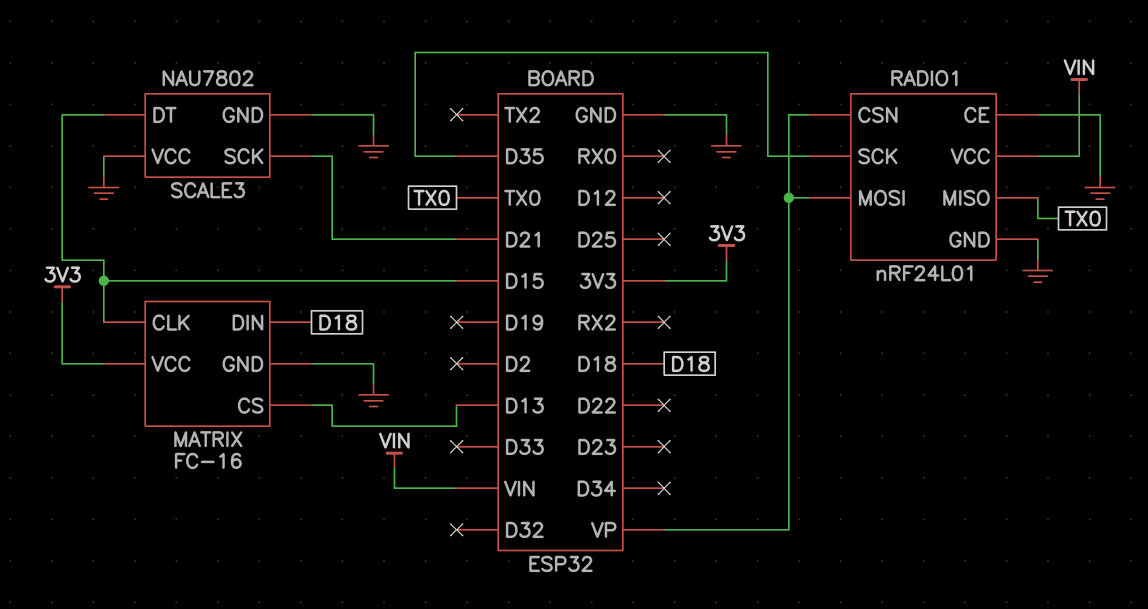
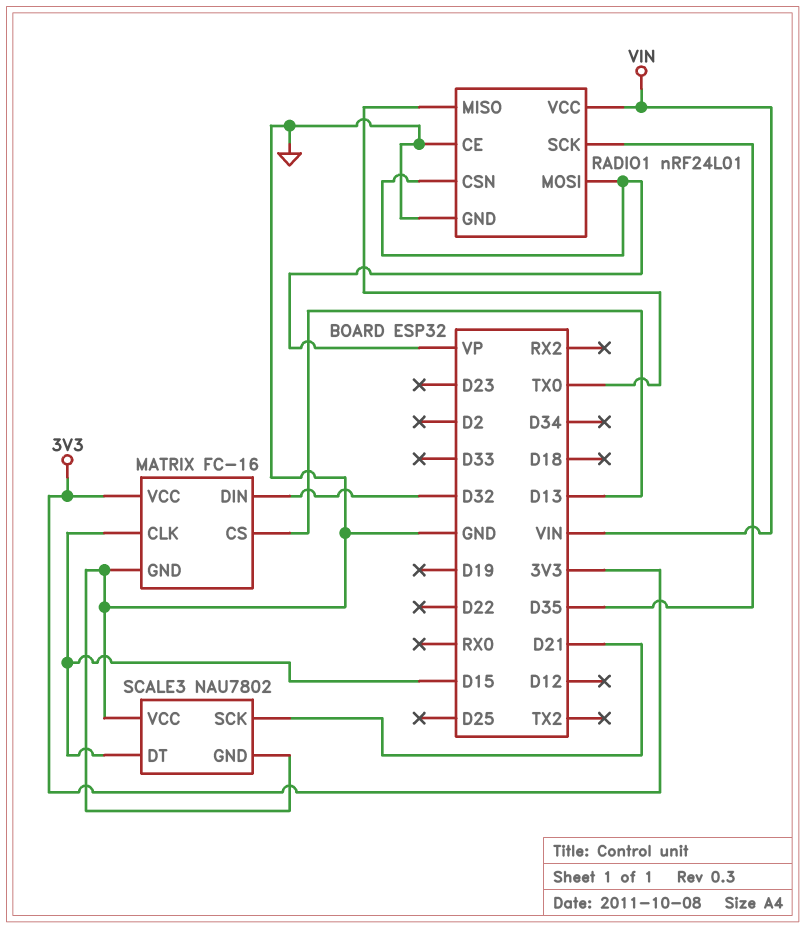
MATRIX pin DIN: D18 -> D32

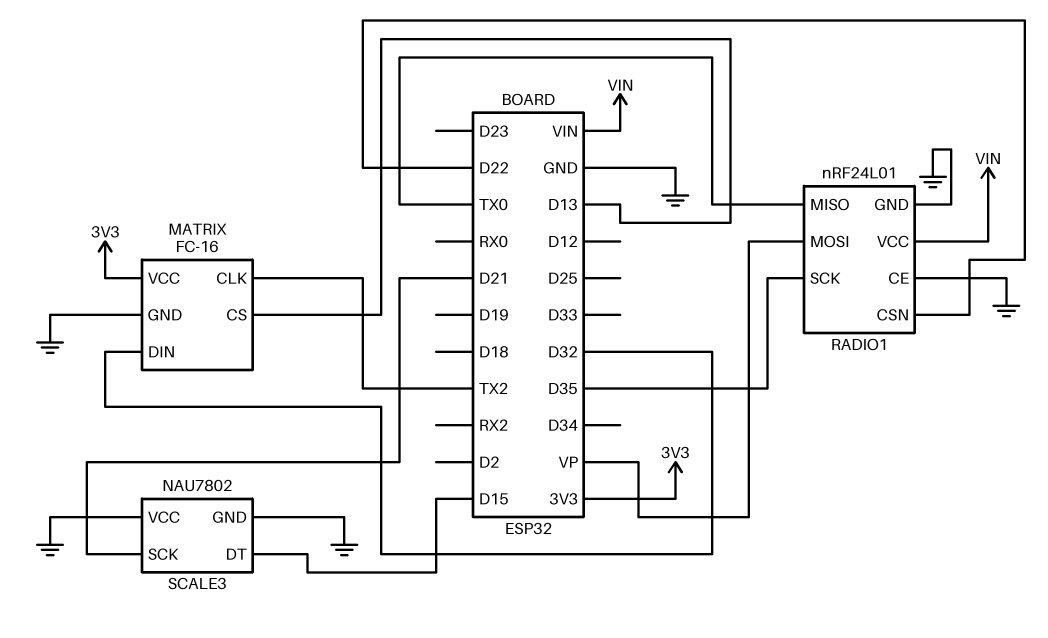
MATRIX pin CLK: D15 -> TX2
RADIO1 pin CSN: VP -> D22

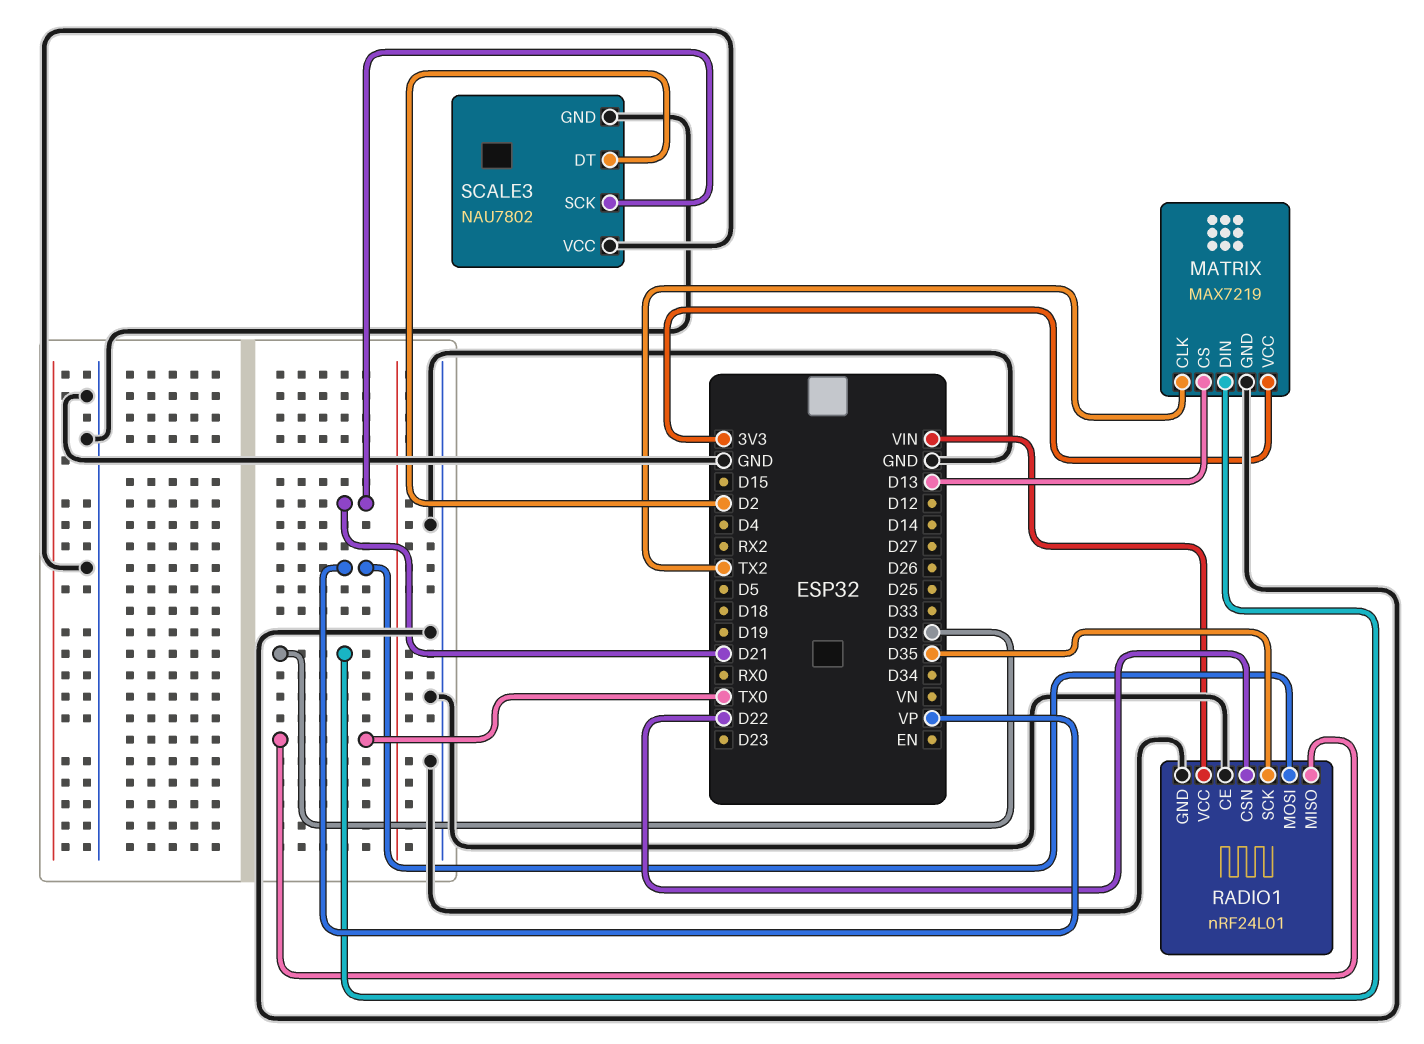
MATRIX: FC-16 -> MAX7219
SCALE3 pin DT: D15 -> D2

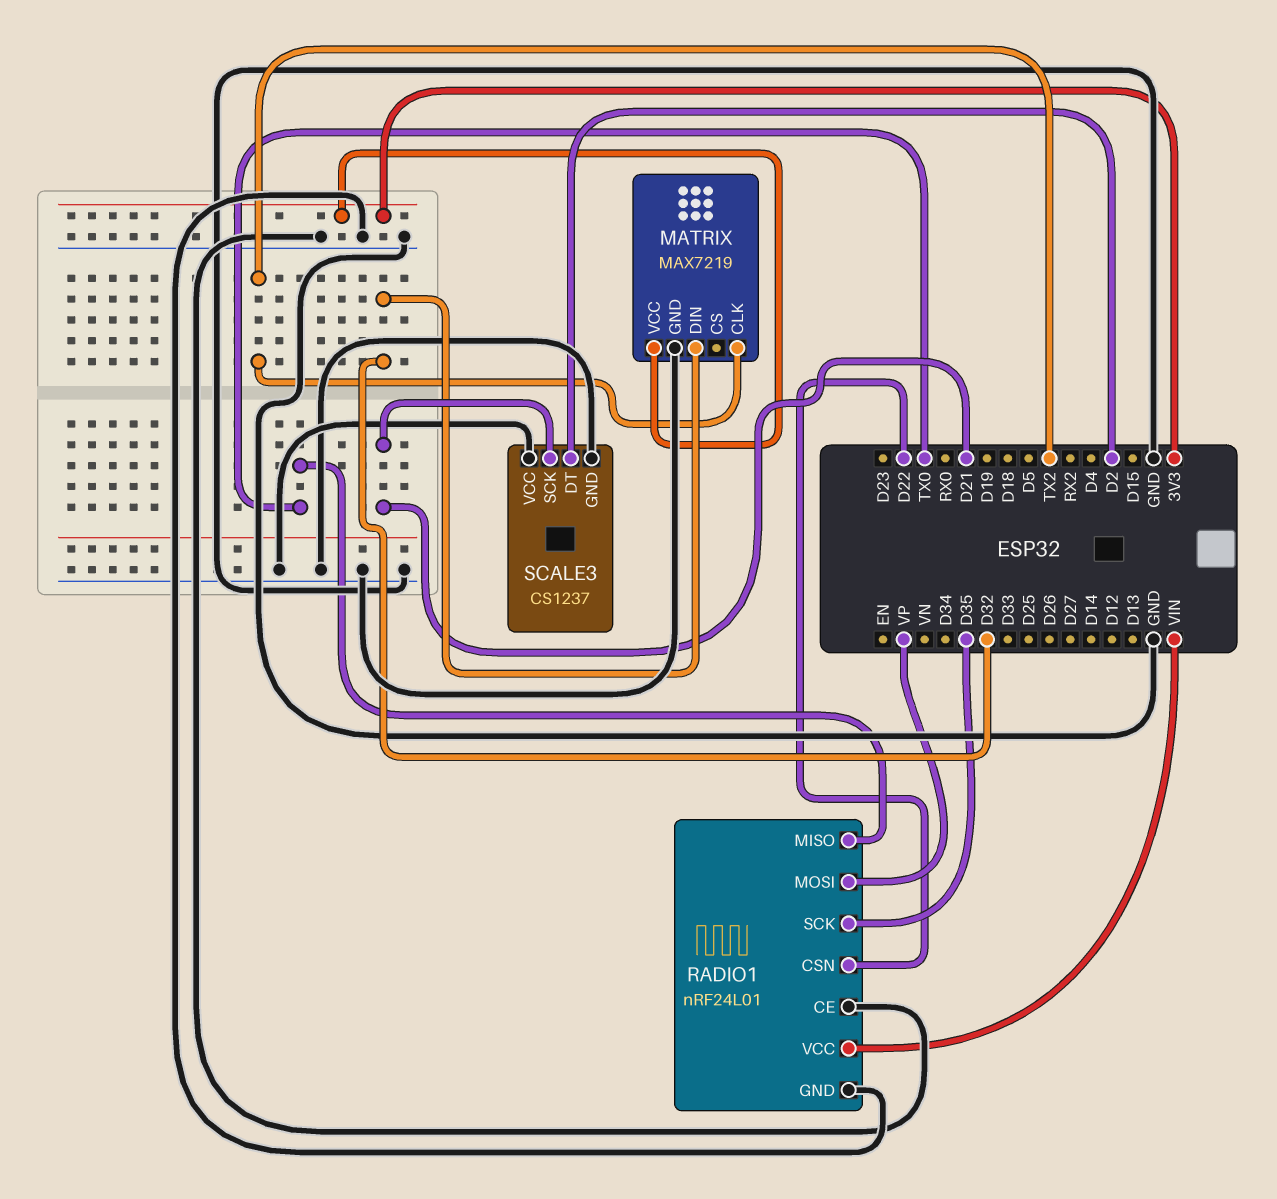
MATRIX pin CS: D13 -> none
SCALE3: NAU7802 -> CS1237

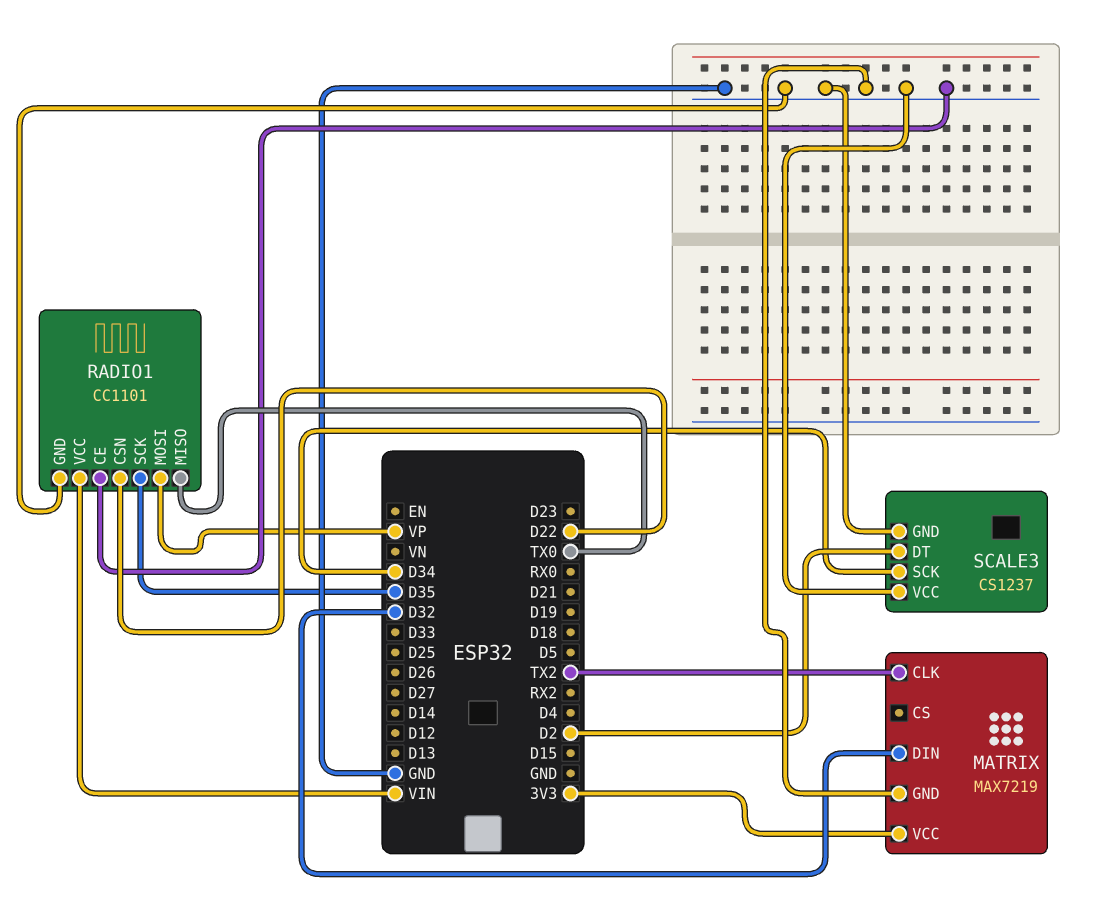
RADIO1: nRF24L01 -> CC1101
SCALE3 pin SCK: D21 -> D34

